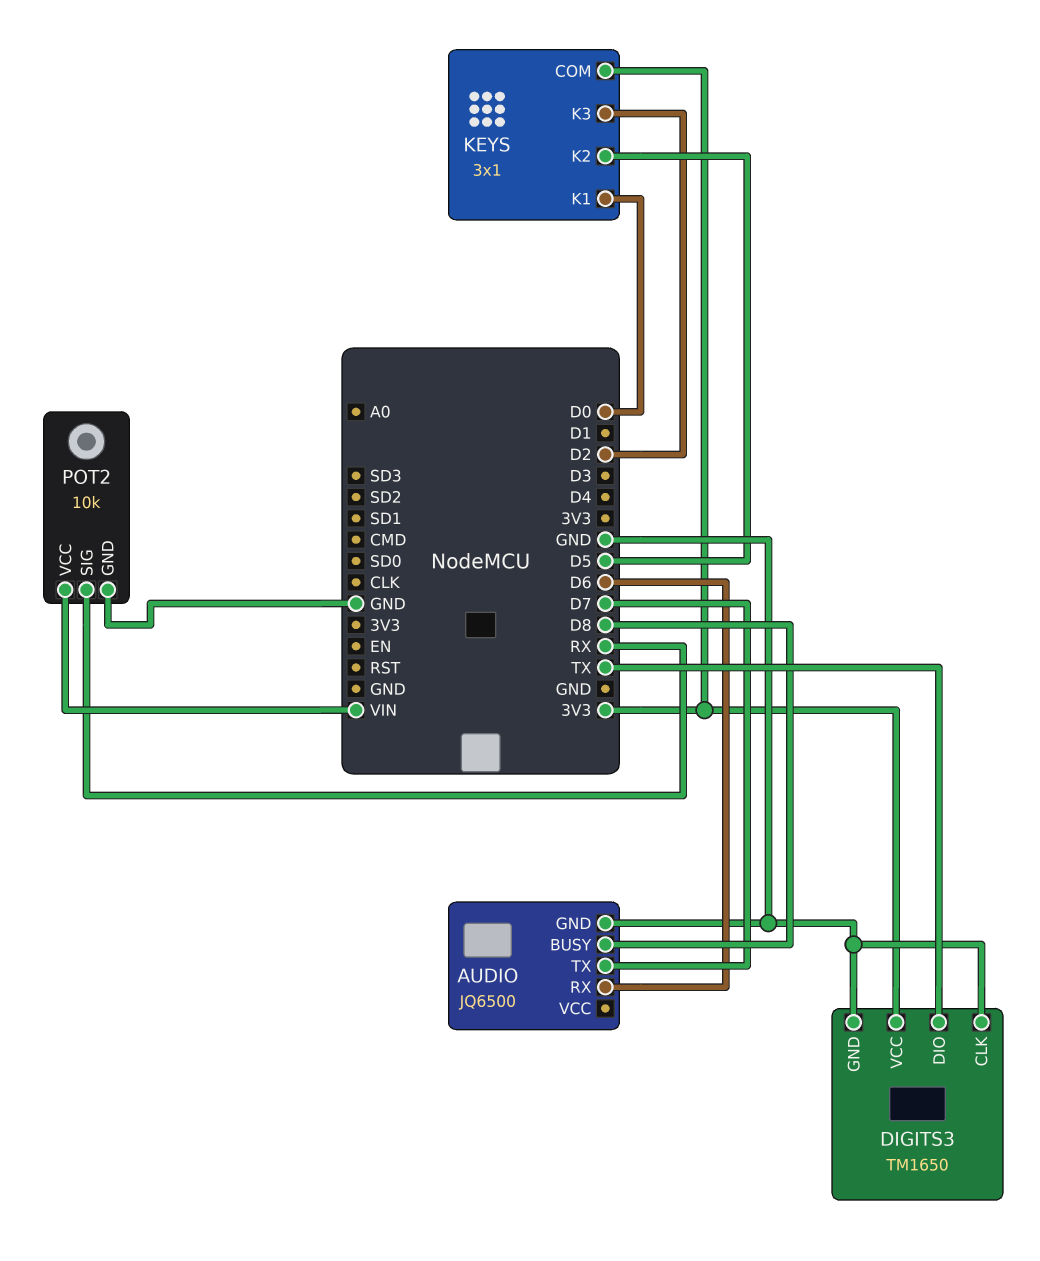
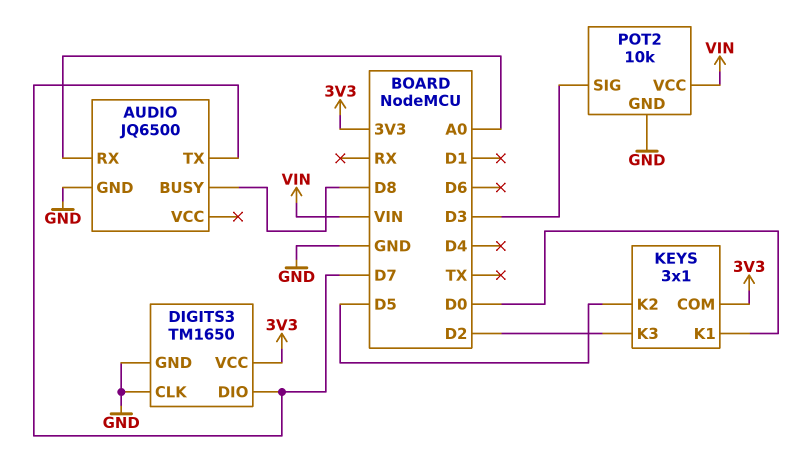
AUDIO pin RX: D6 -> A0
DIGITS3 pin DIO: TX -> D7
POT2 pin SIG: RX -> D3

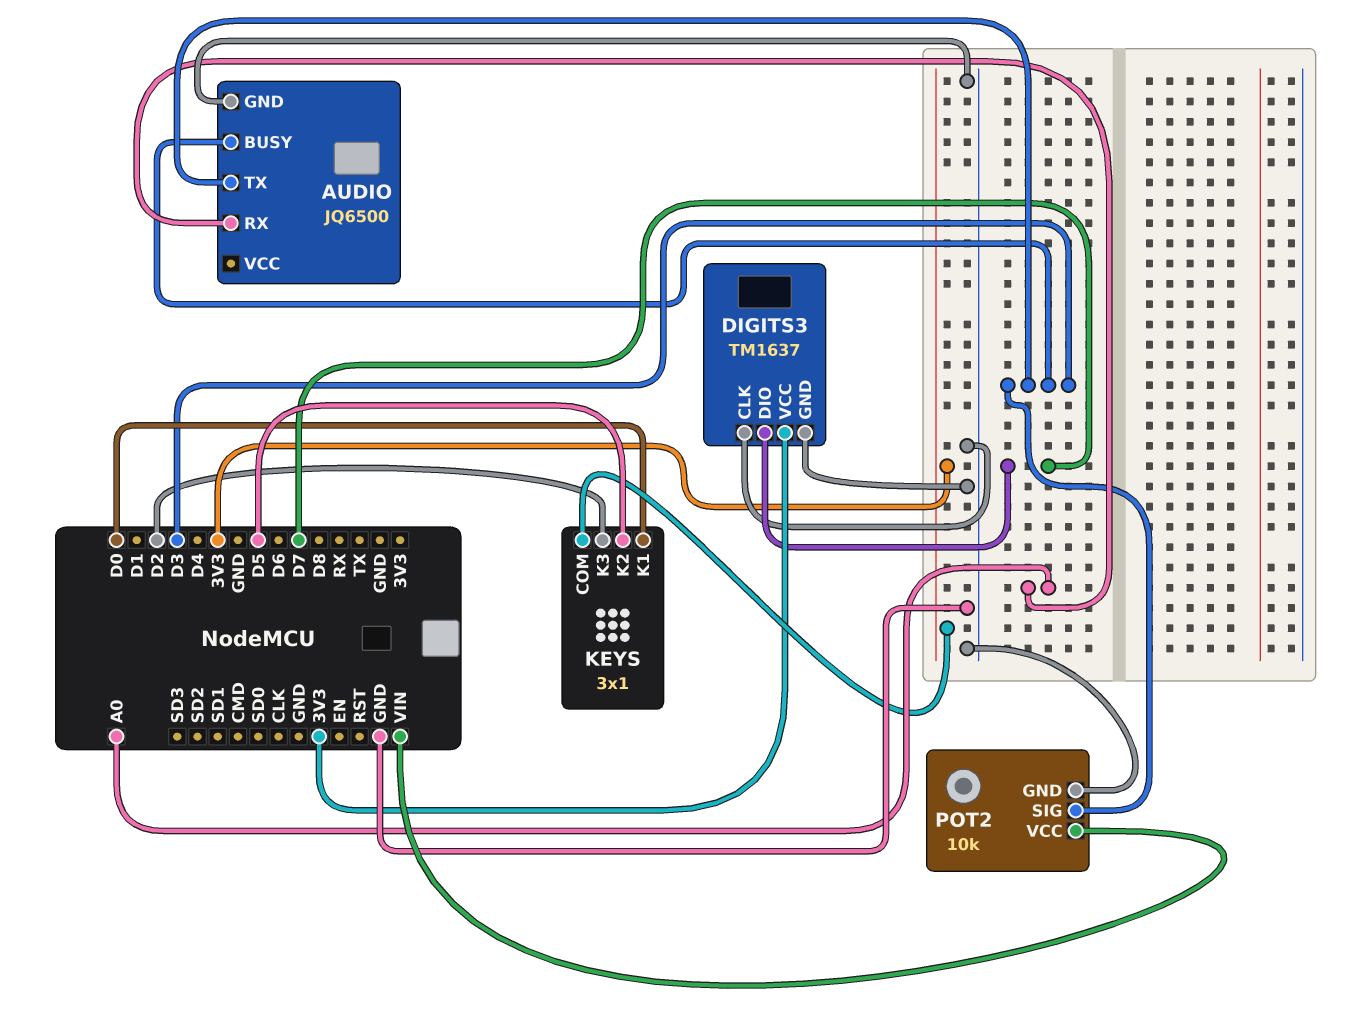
AUDIO pin BUSY: D8 -> D3
AUDIO pin TX: D7 -> D3
DIGITS3: TM1650 -> TM1637

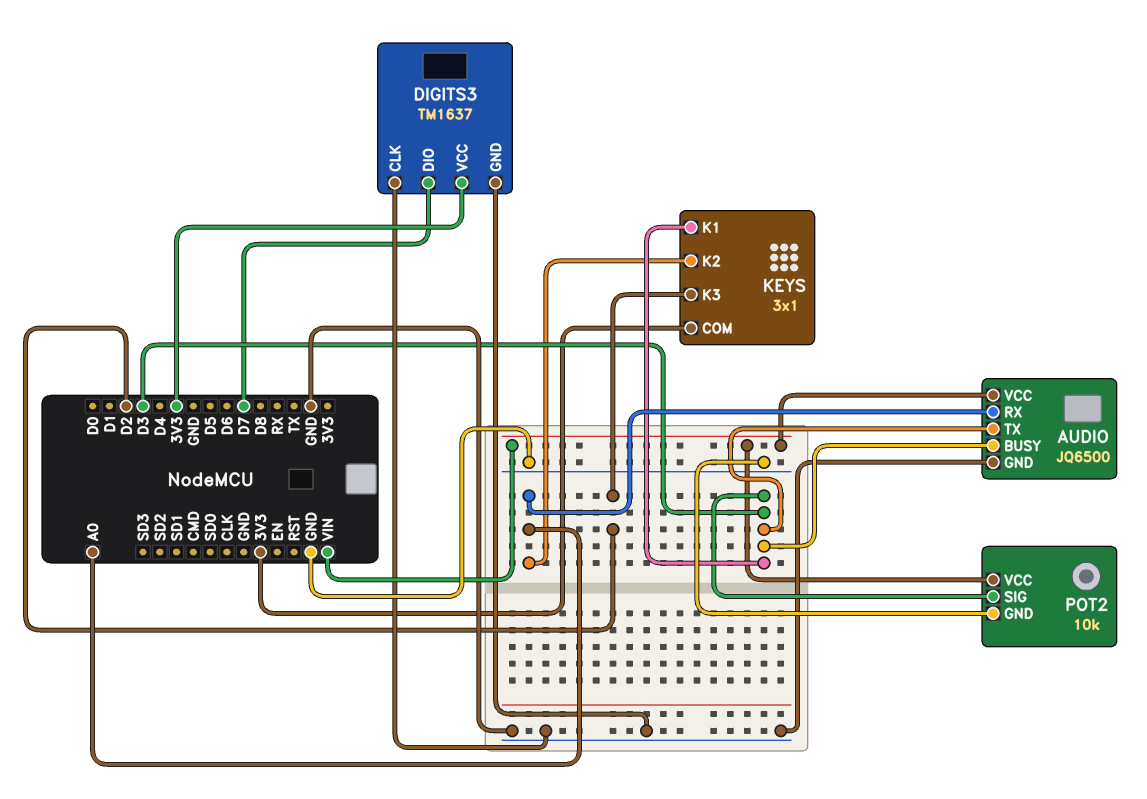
AUDIO pin VCC: none -> VIN
KEYS pin K1: D0 -> D3
KEYS pin K2: D5 -> A0

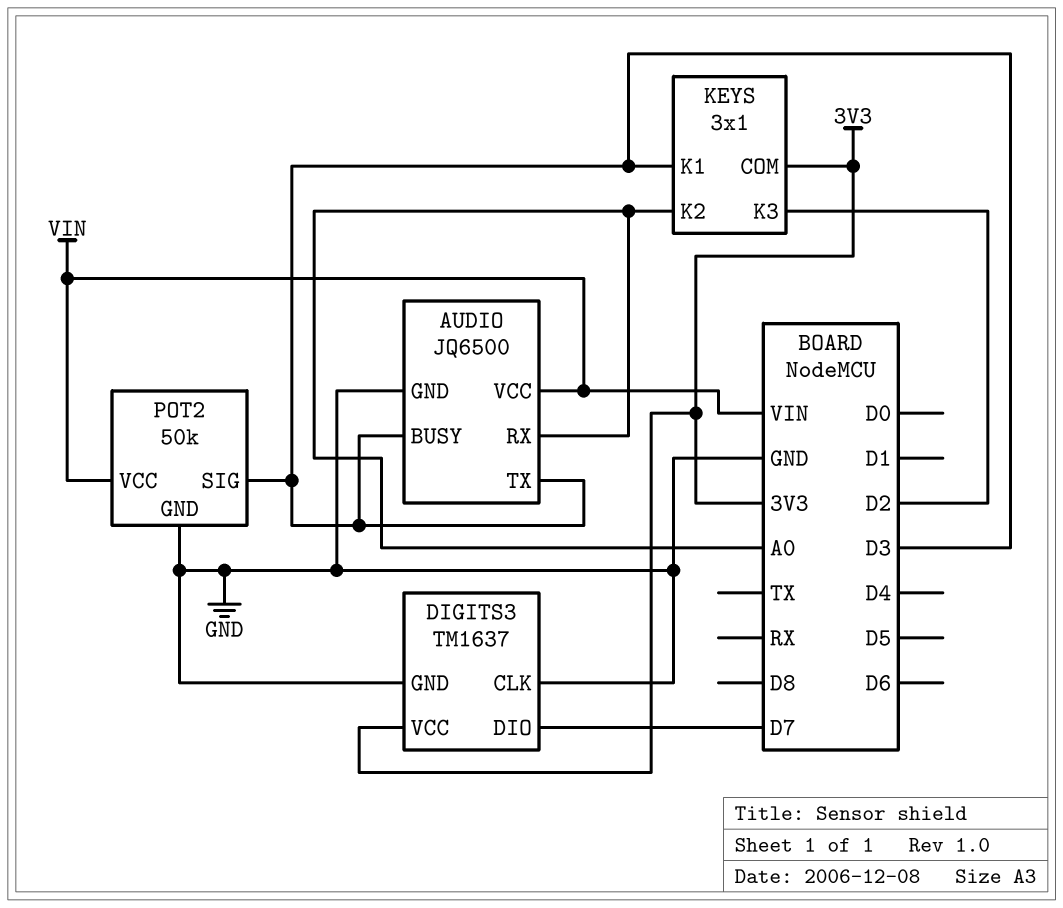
POT2: 10k -> 50k

